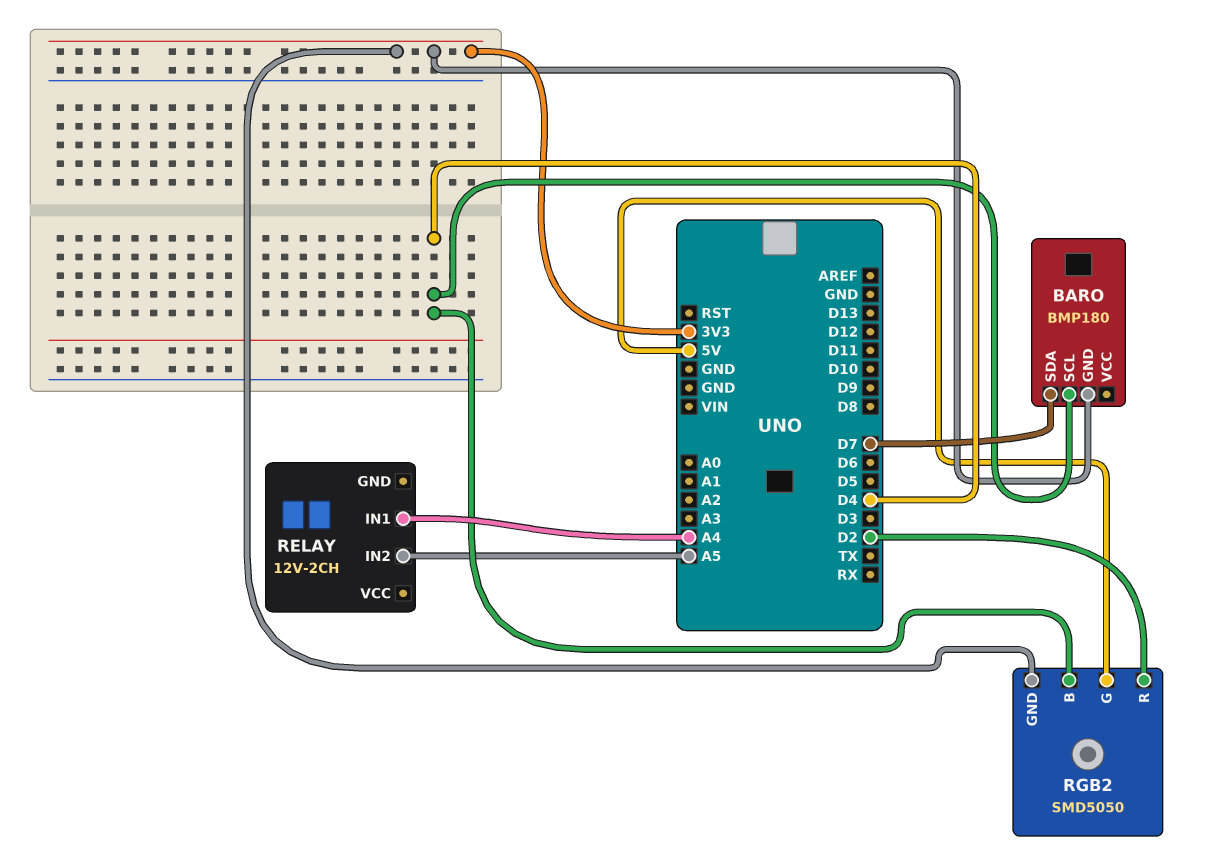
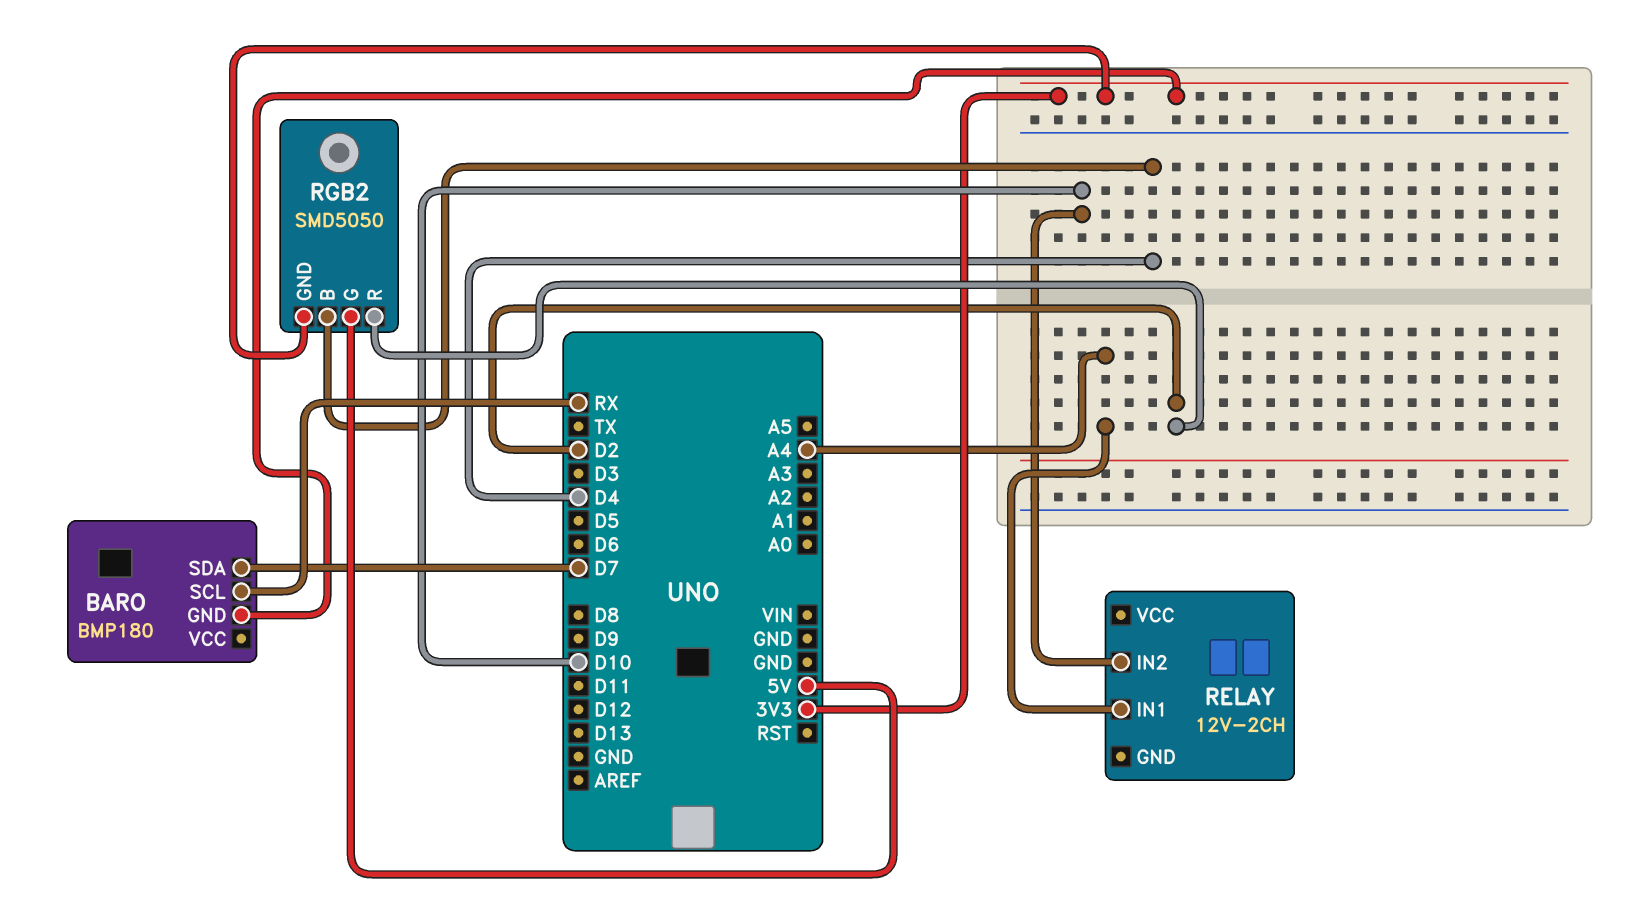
BARO pin SCL: D4 -> RX
RELAY pin IN2: A5 -> D10

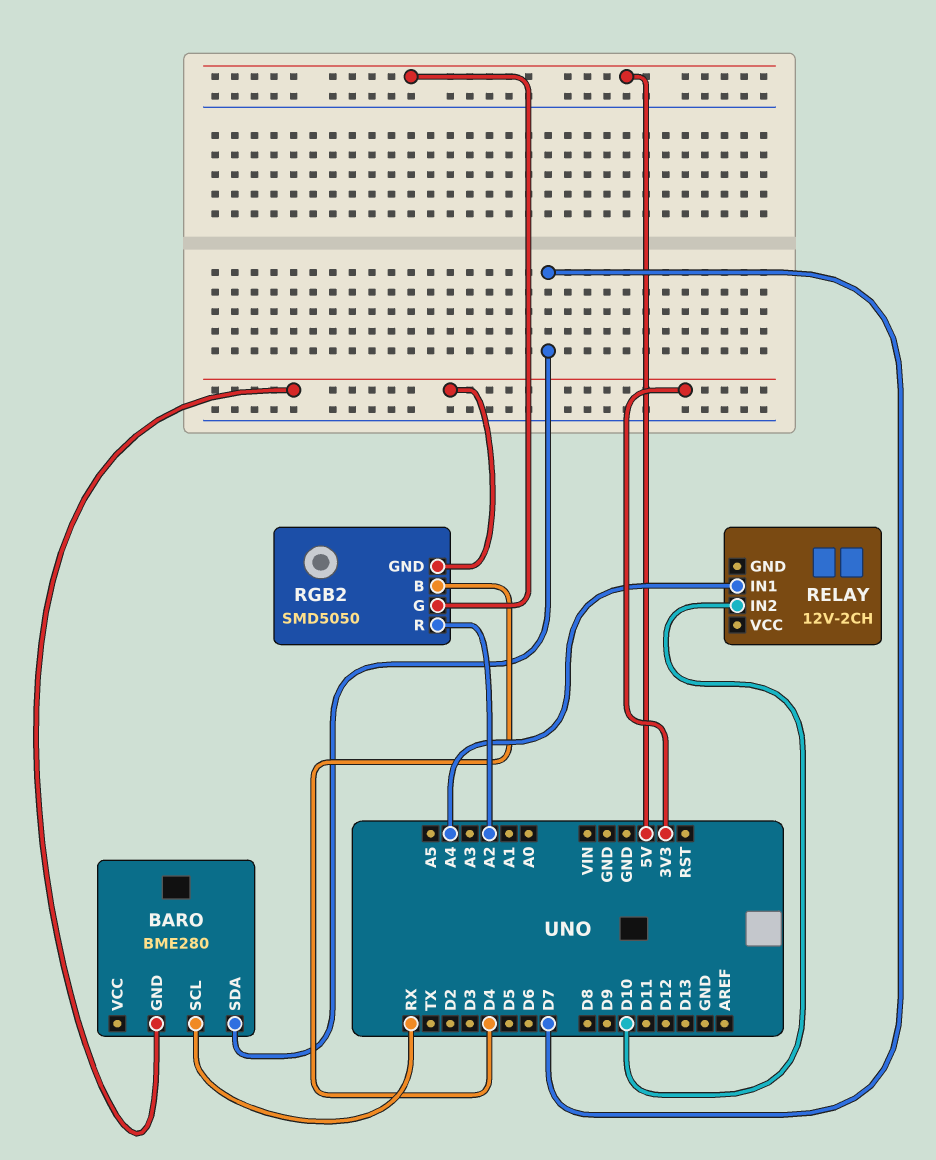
BARO: BMP180 -> BME280
RGB2 pin R: D2 -> A2

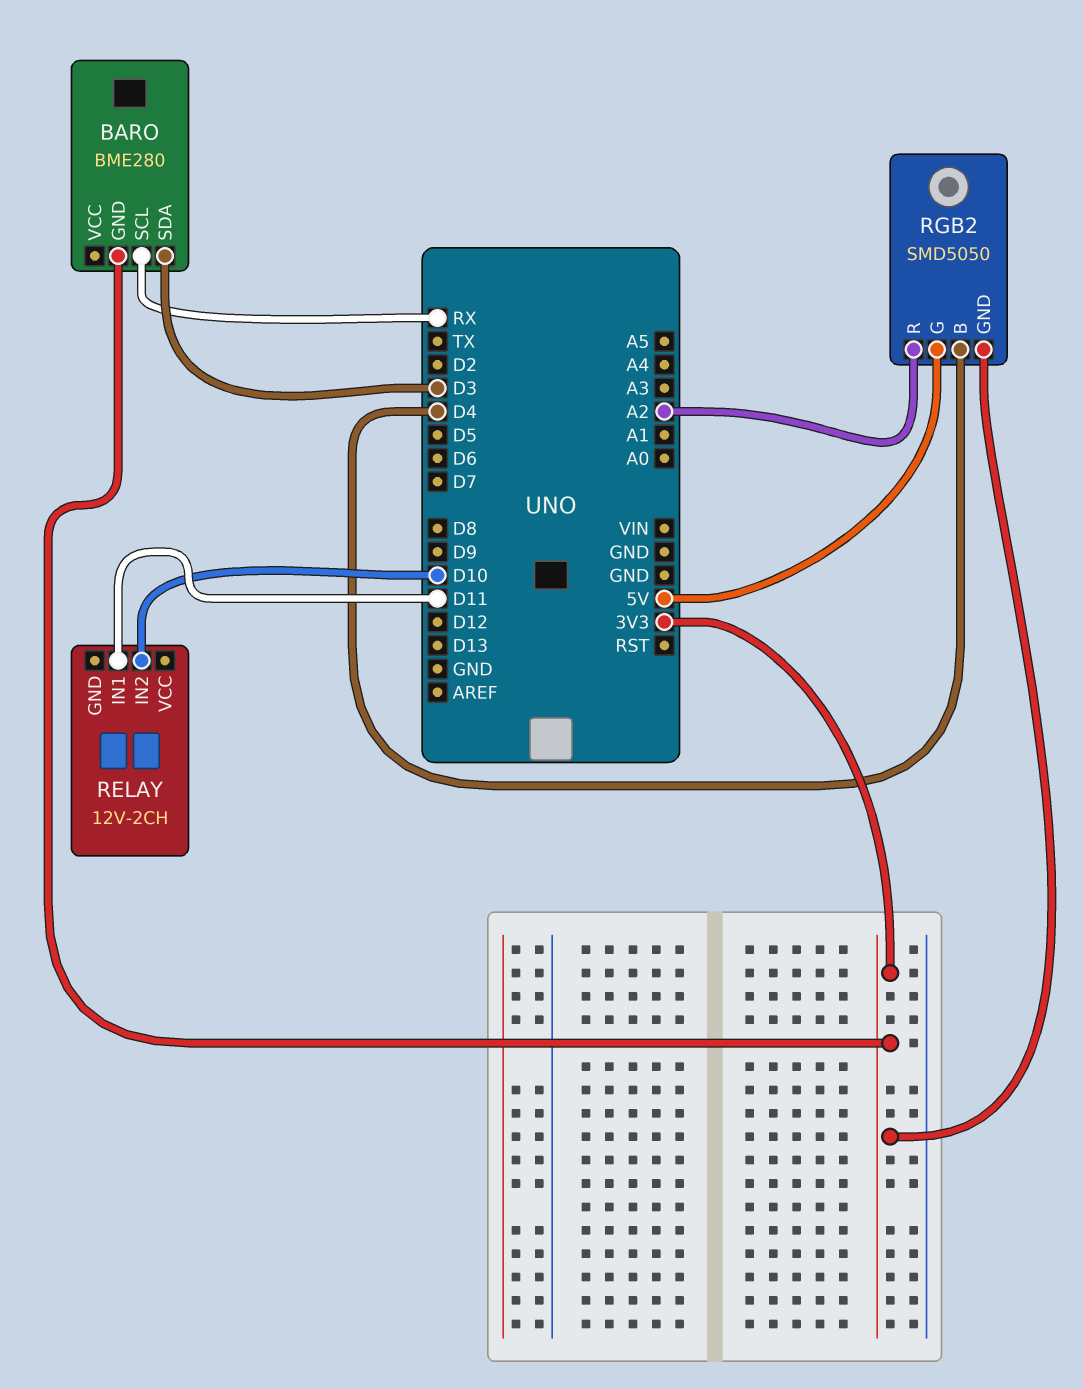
BARO pin SDA: D7 -> D3
RELAY pin IN1: A4 -> D11

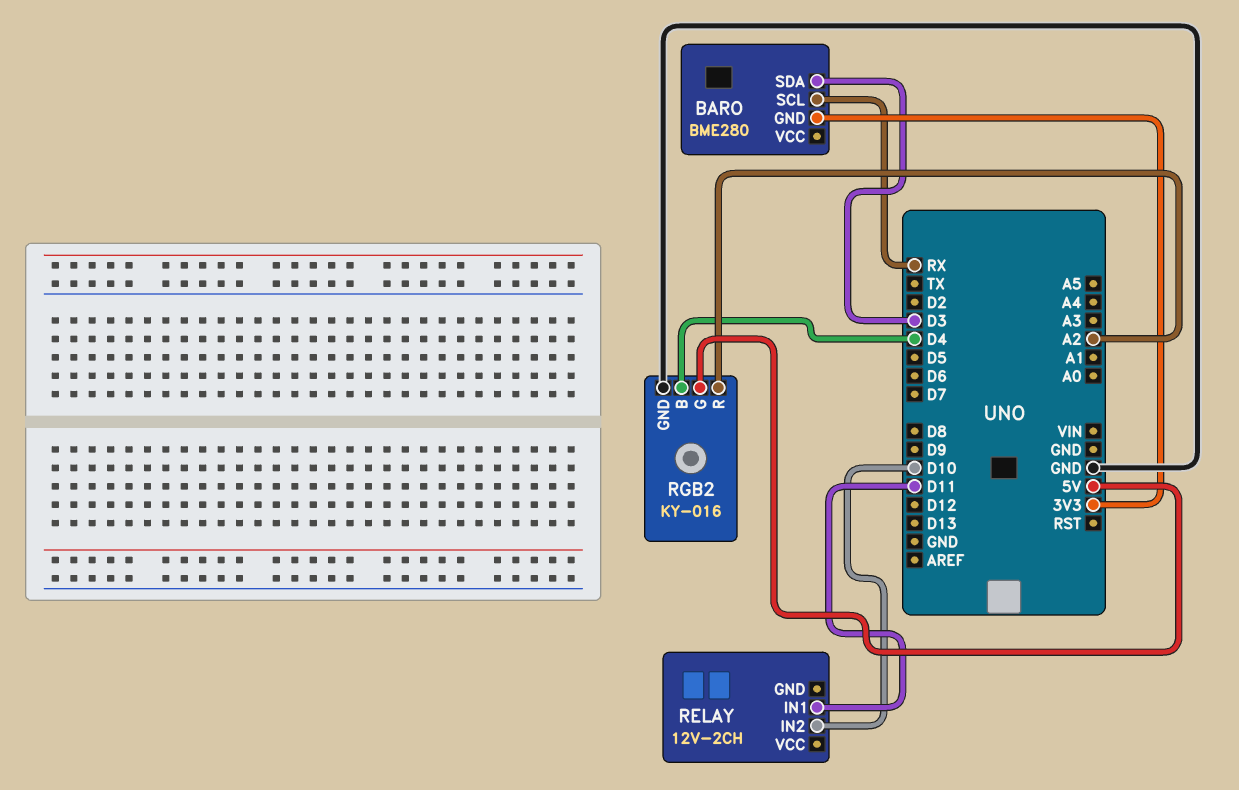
RGB2: SMD5050 -> KY-016
RGB2 pin GND: 3V3 -> GND

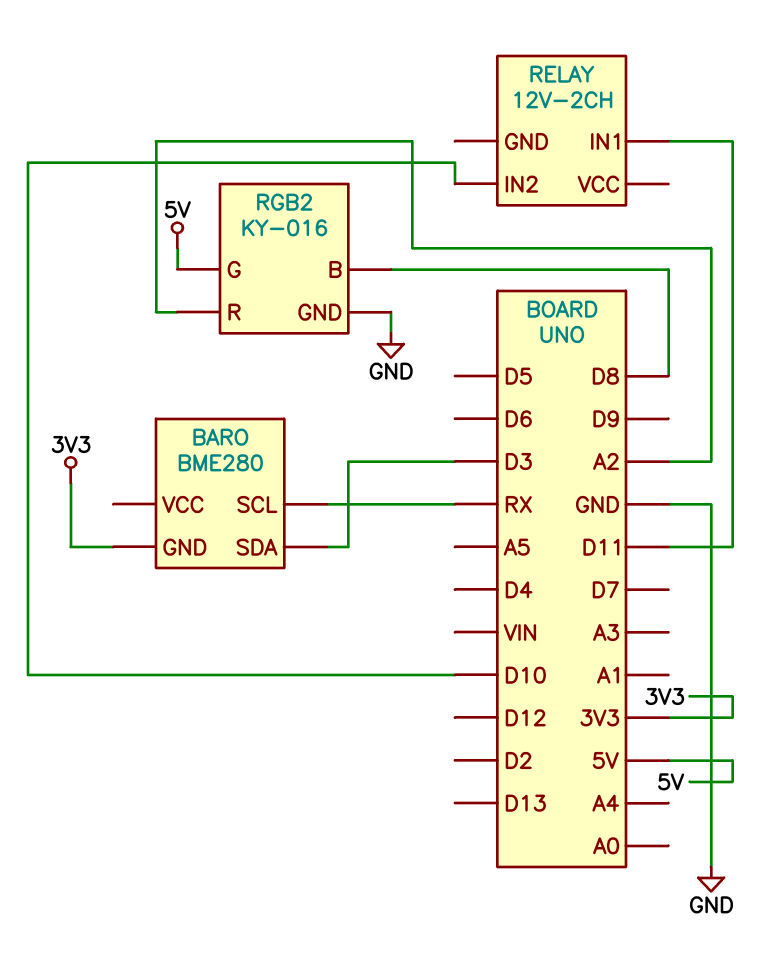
RGB2 pin B: D4 -> D8

